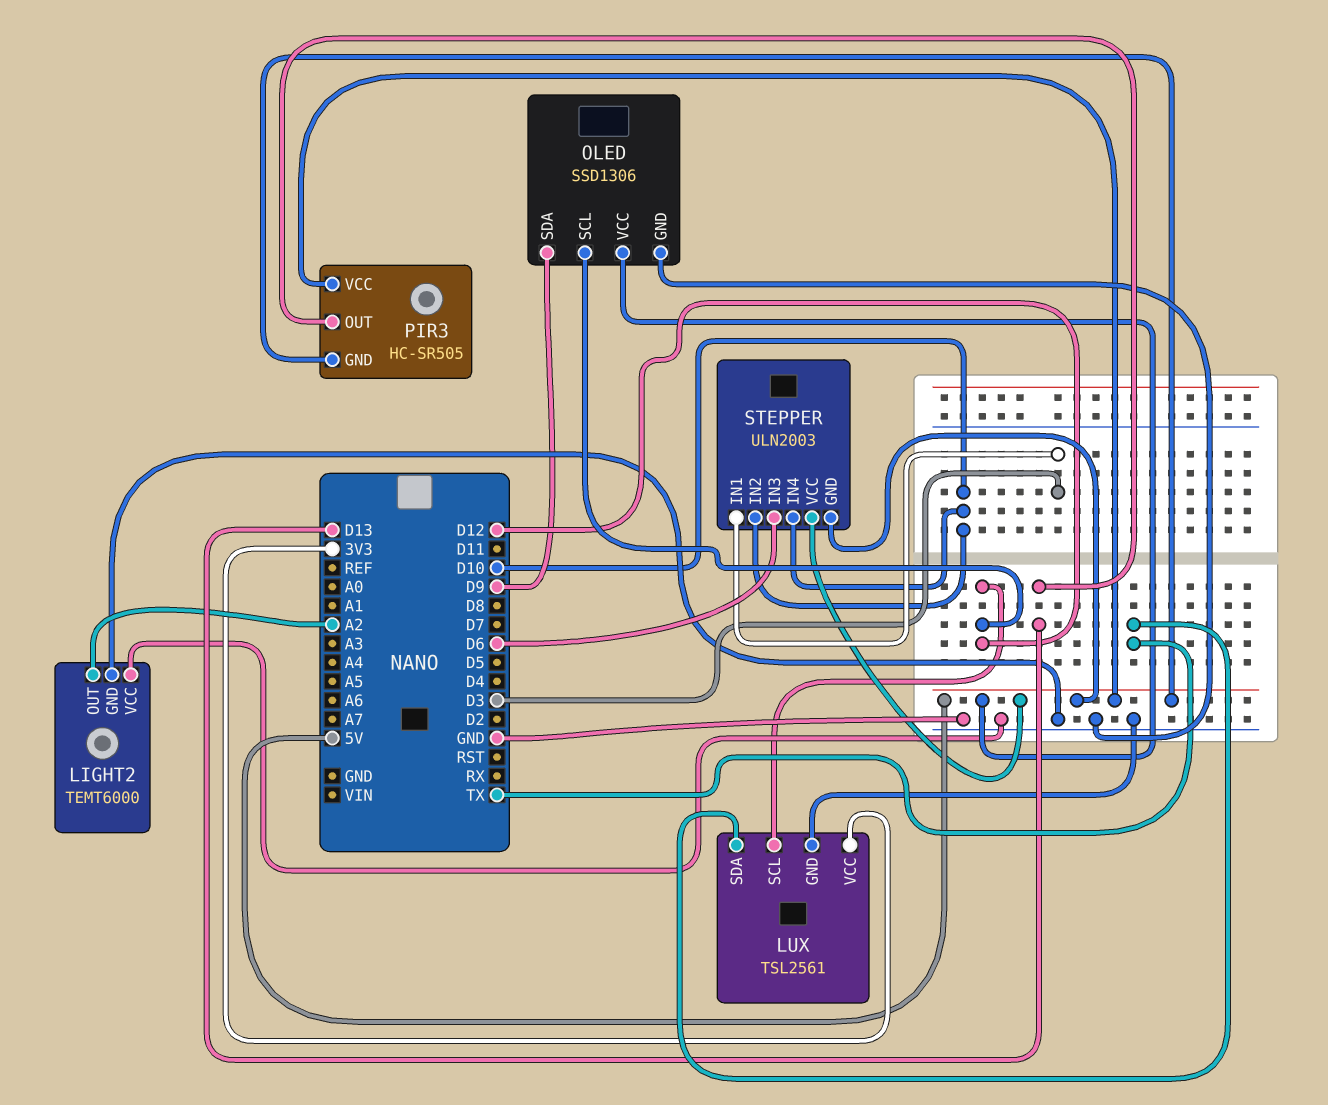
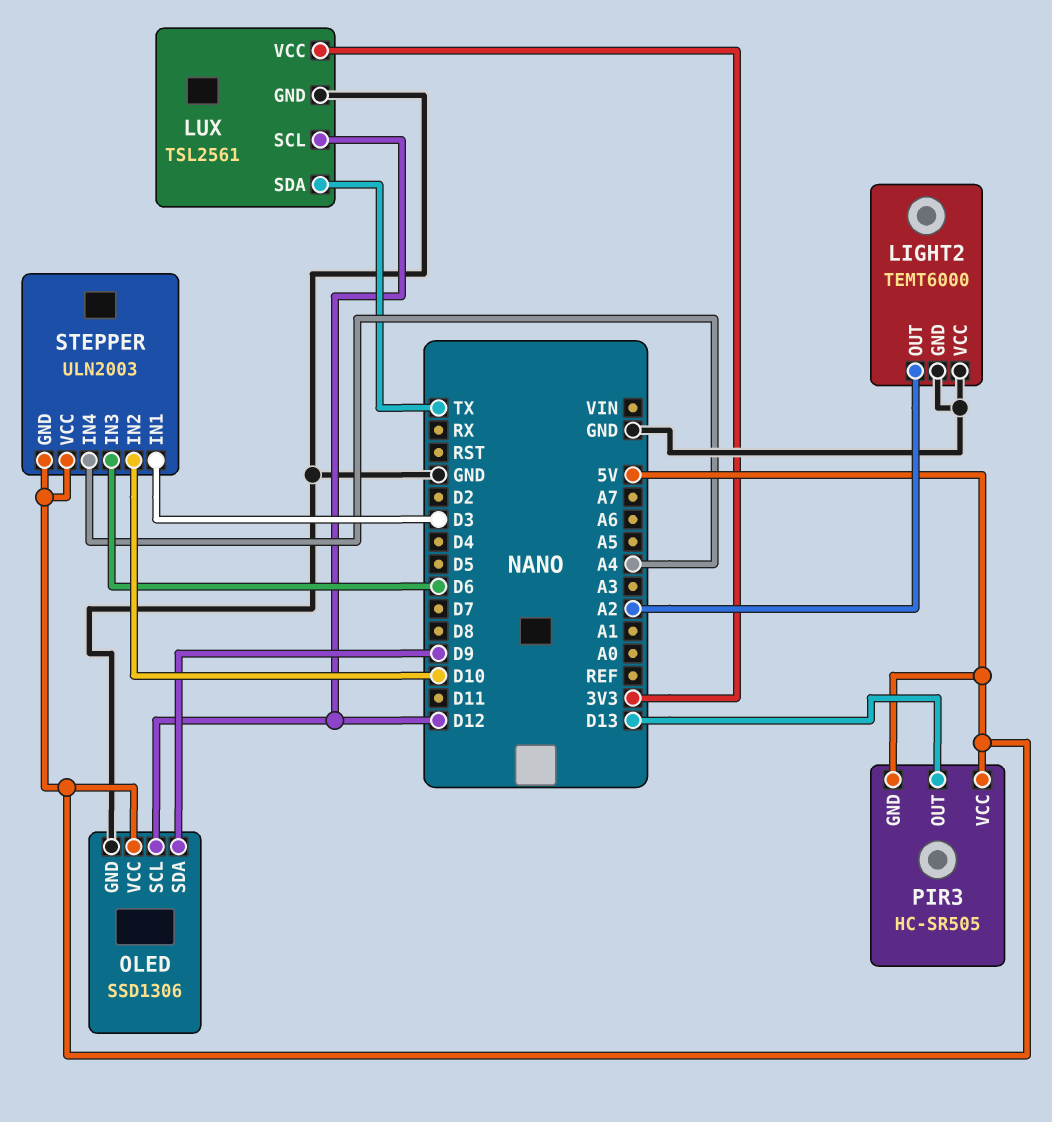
STEPPER pin IN4: D10 -> A4

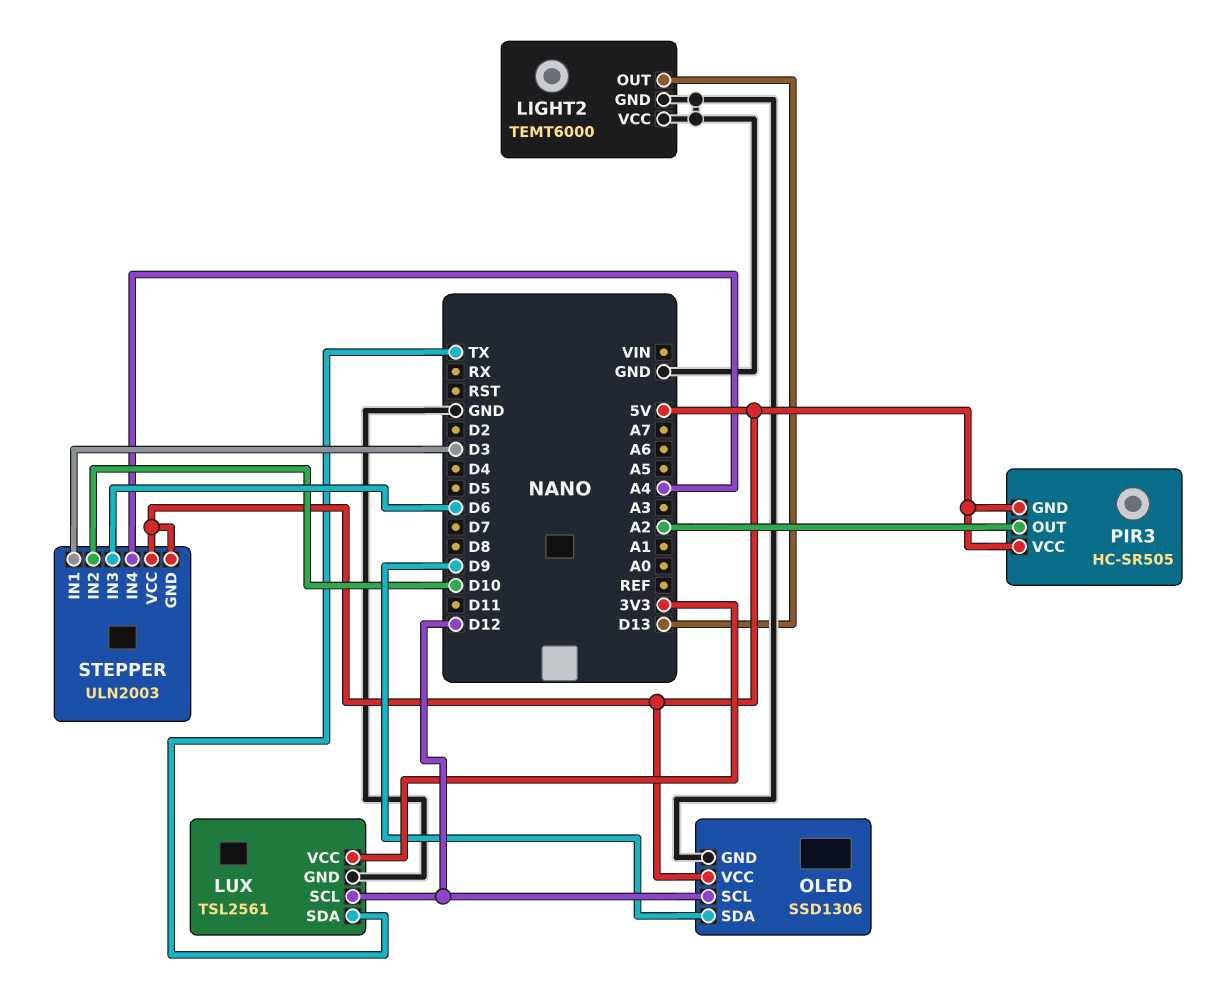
LIGHT2 pin OUT: A2 -> D13
PIR3 pin OUT: D13 -> A2

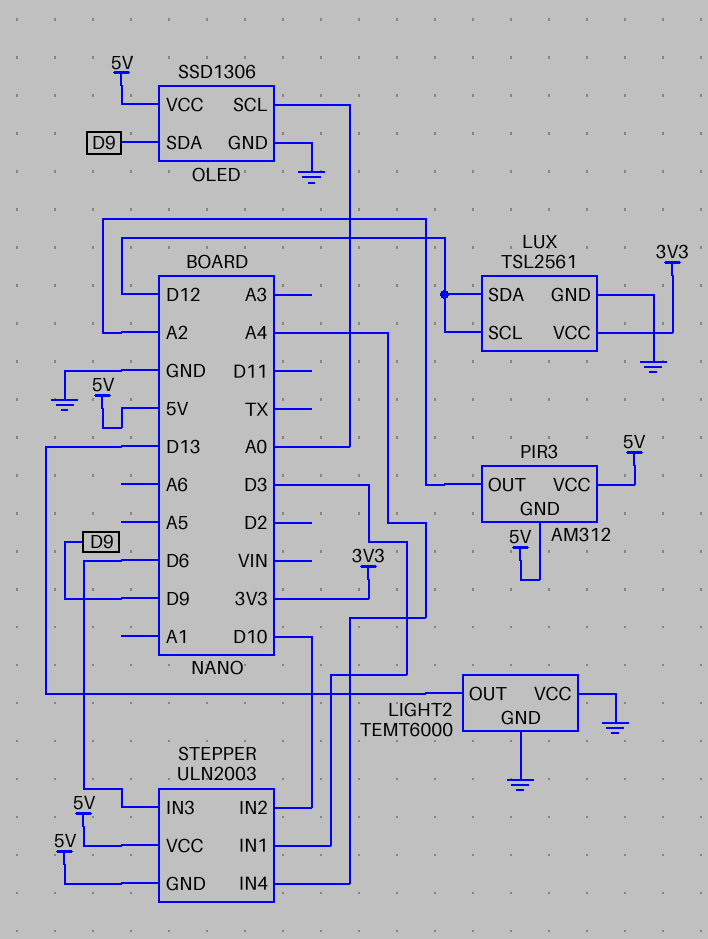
LUX pin SDA: TX -> D12
OLED pin SCL: D12 -> A0
PIR3: HC-SR505 -> AM312

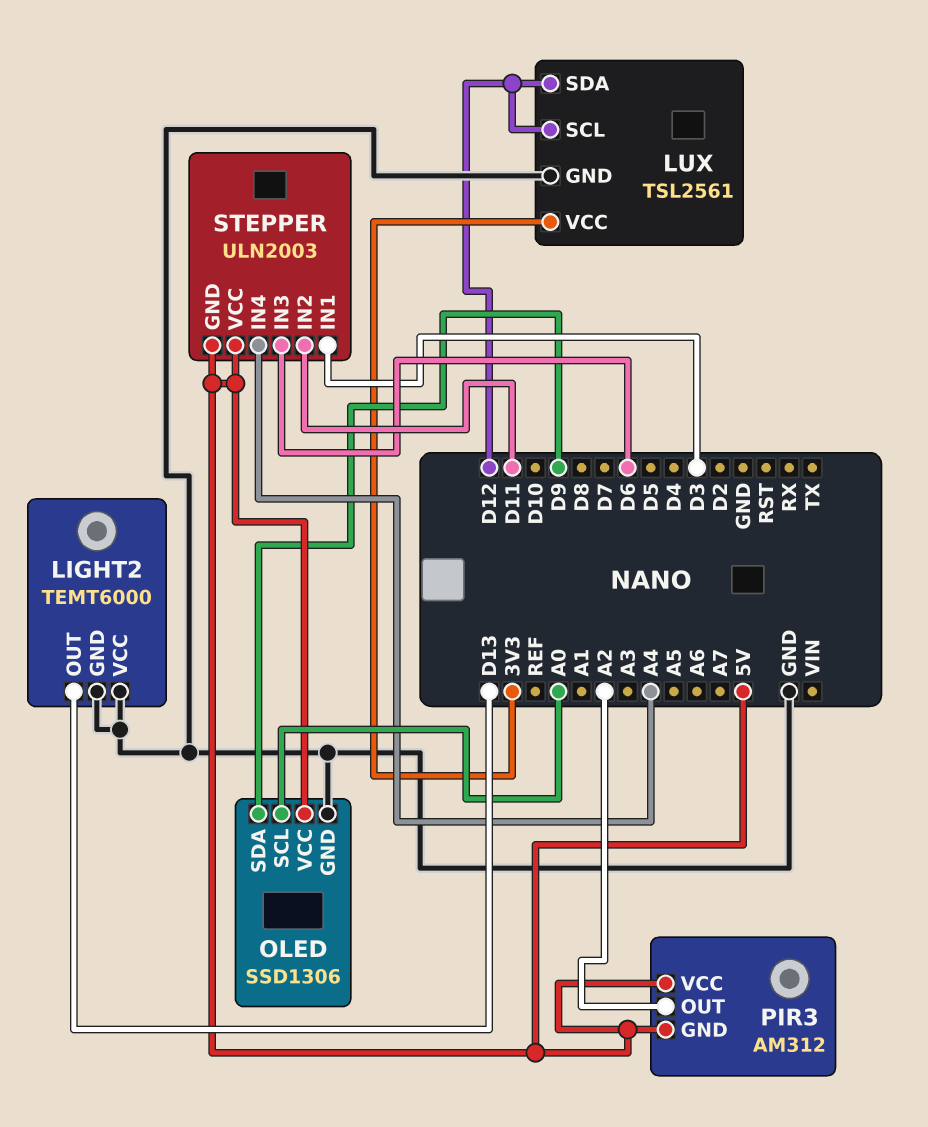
STEPPER pin IN2: D10 -> D11

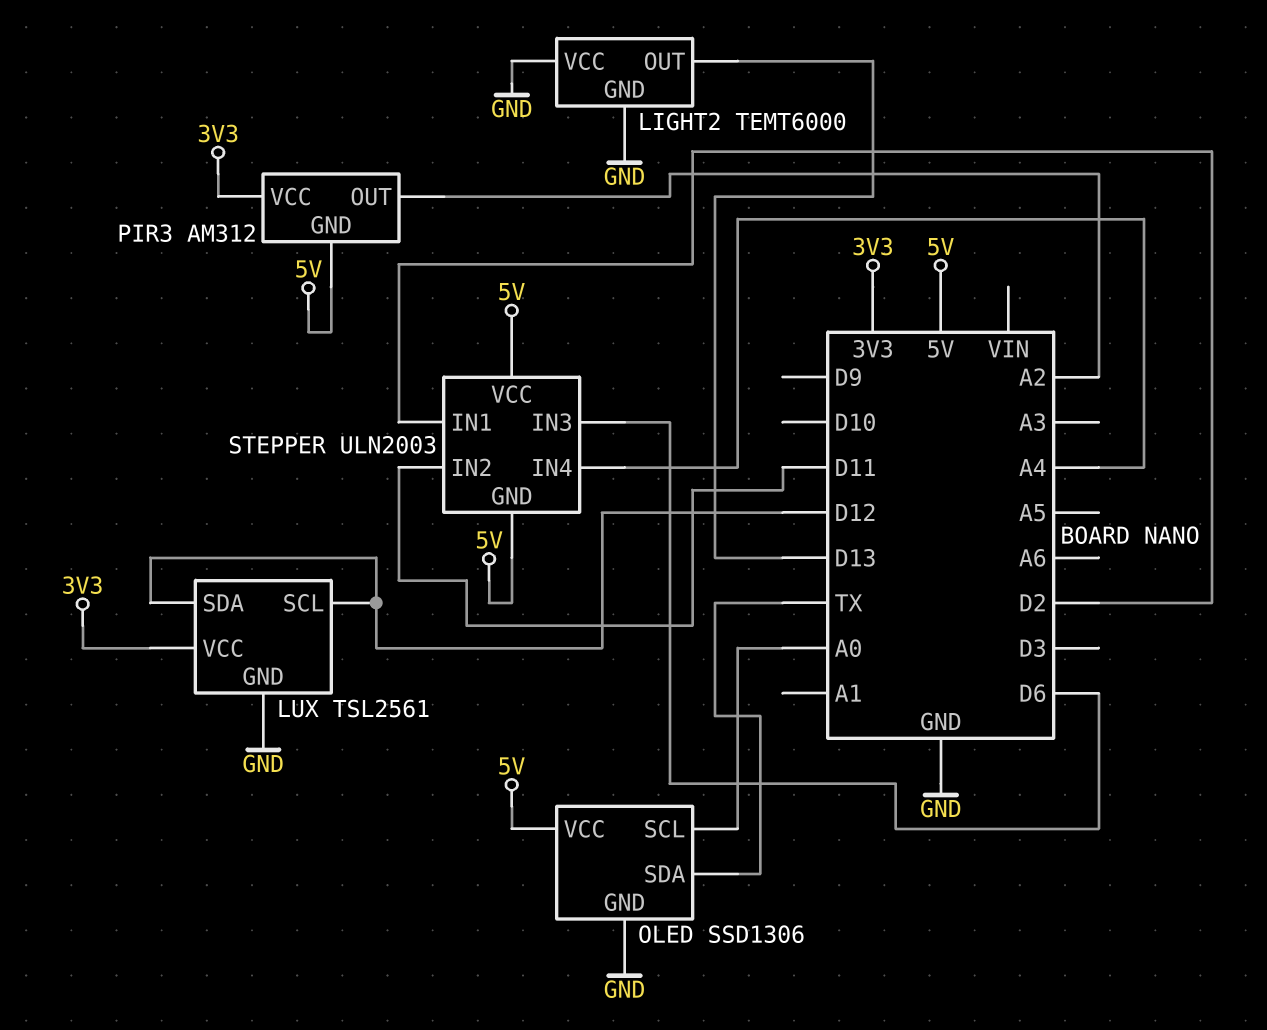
OLED pin SDA: D9 -> TX
PIR3 pin VCC: 5V -> 3V3
STEPPER pin IN1: D3 -> D2

